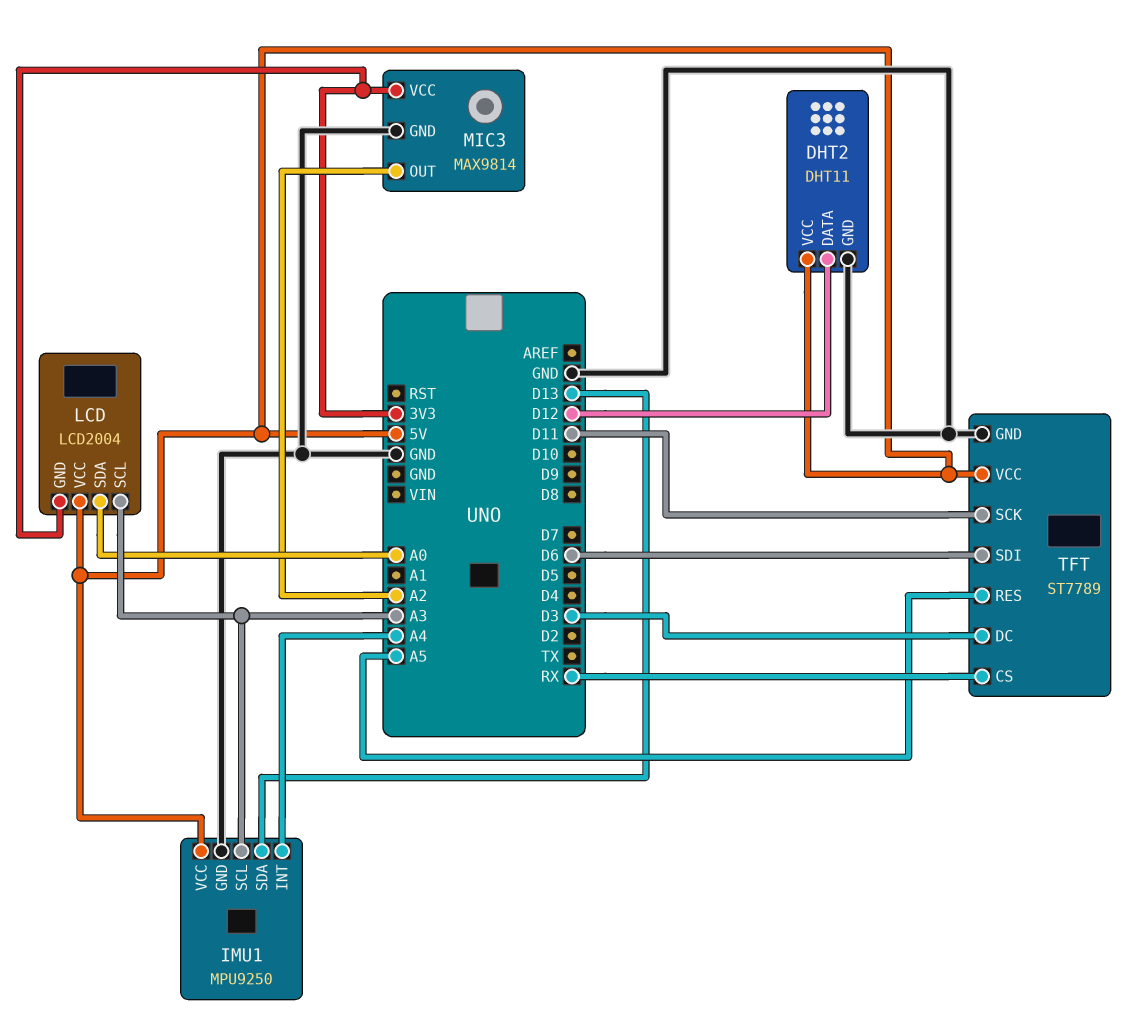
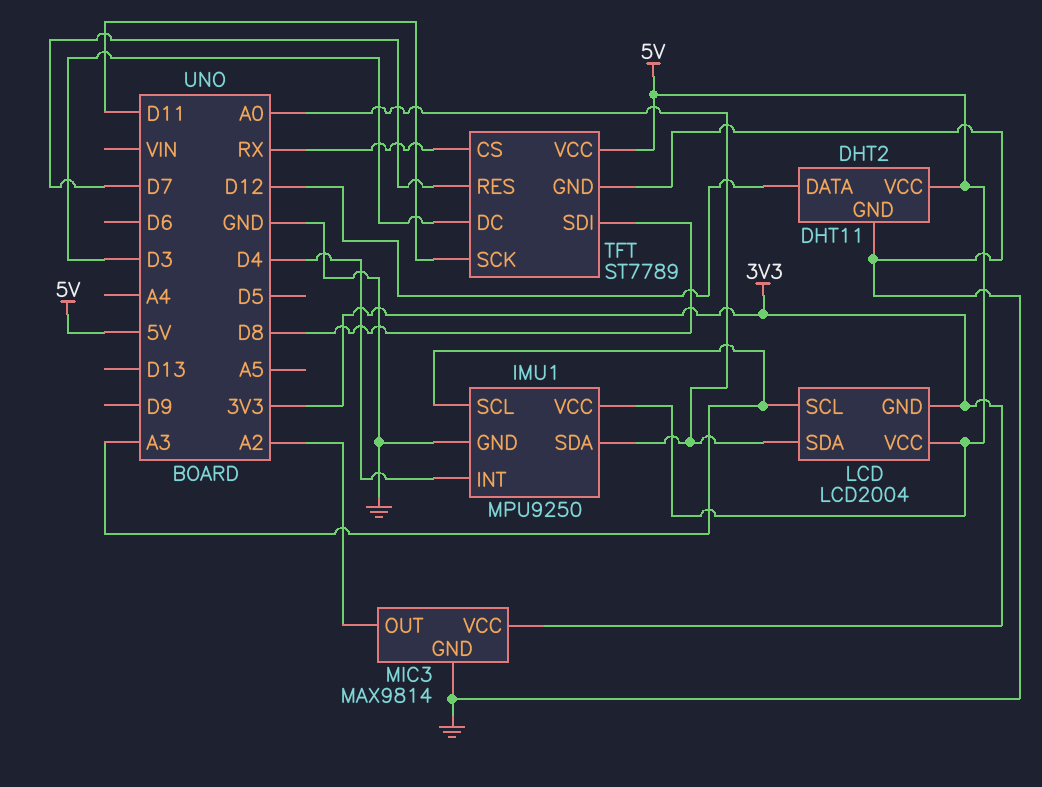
IMU1 pin INT: A4 -> D4
IMU1 pin SDA: D13 -> A0
TFT pin RES: A5 -> D7
TFT pin SDI: D6 -> D8

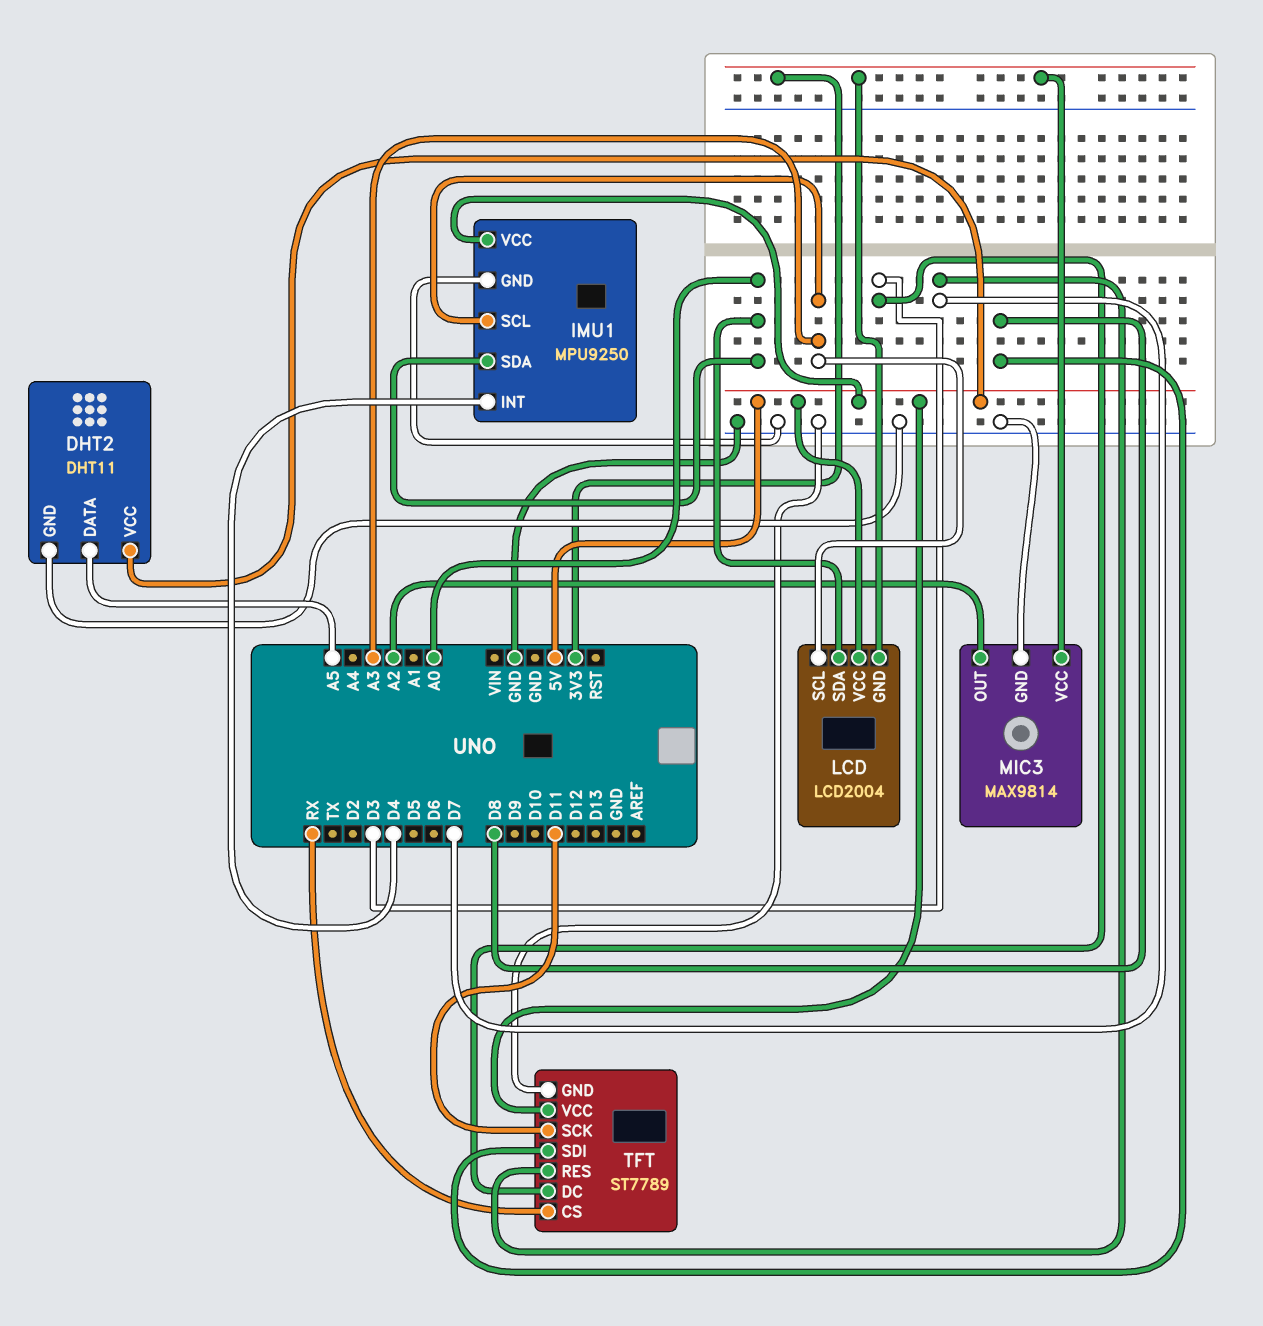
DHT2 pin DATA: D12 -> A5

